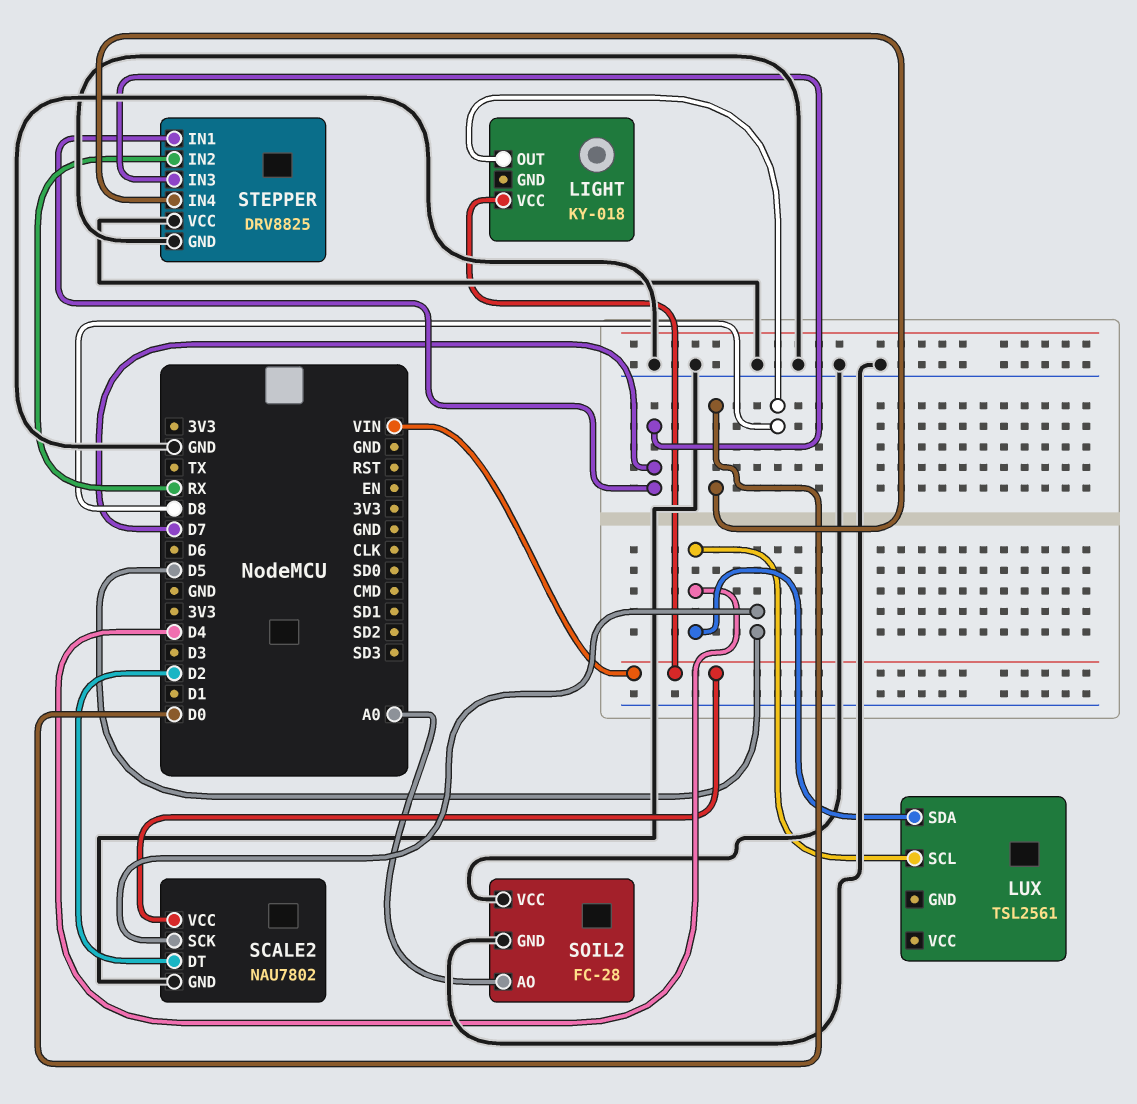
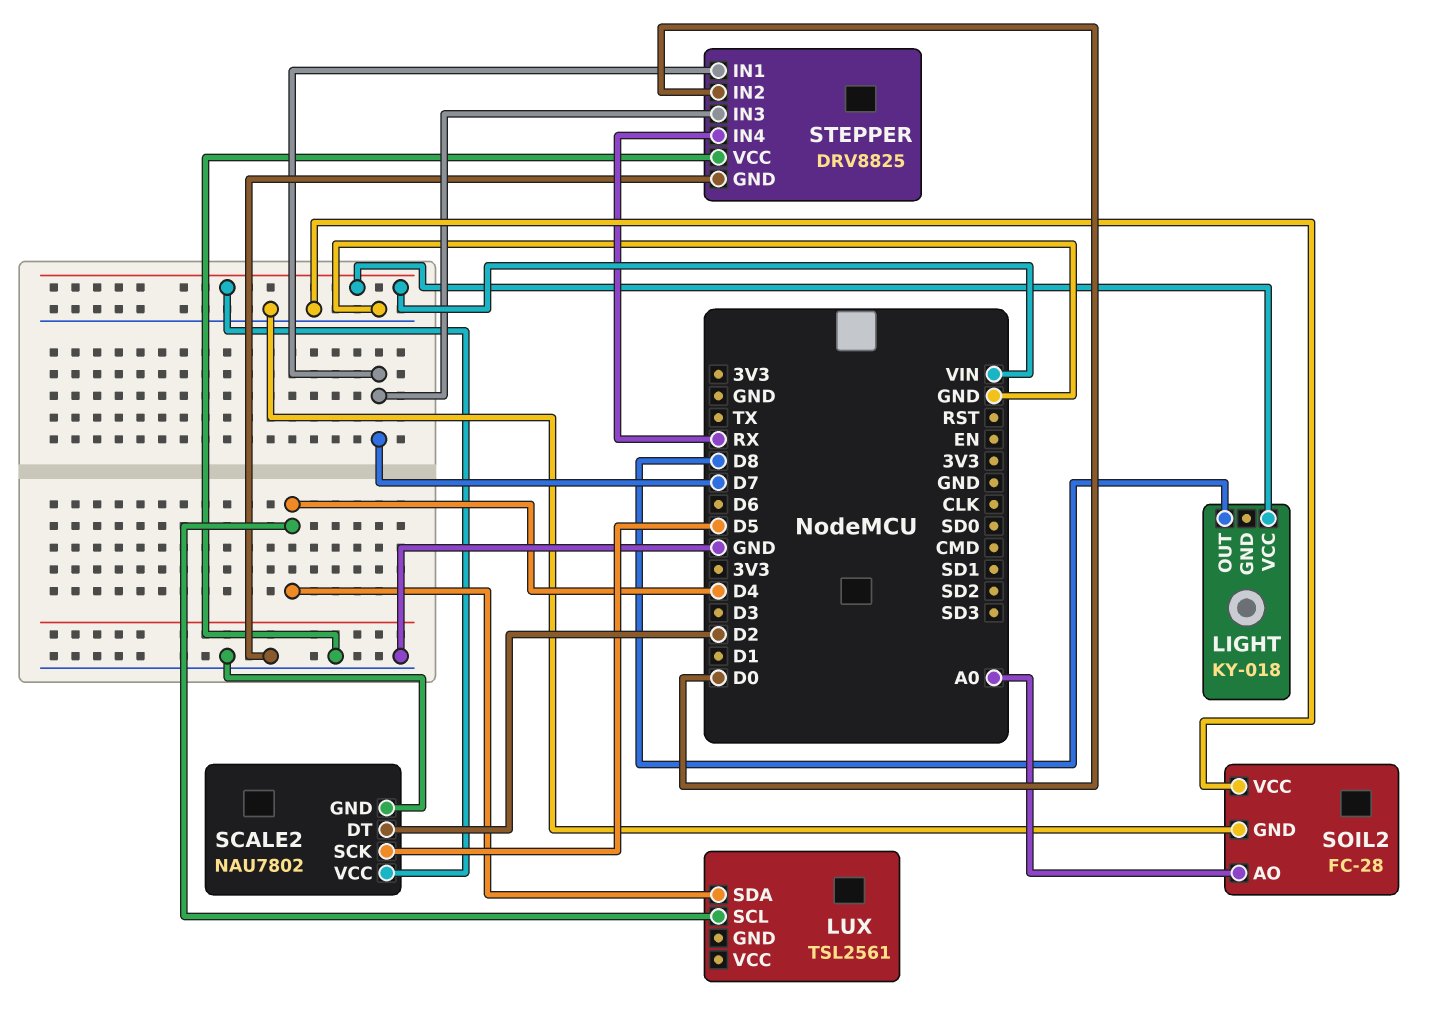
STEPPER pin IN2: RX -> D0
STEPPER pin IN4: D0 -> RX

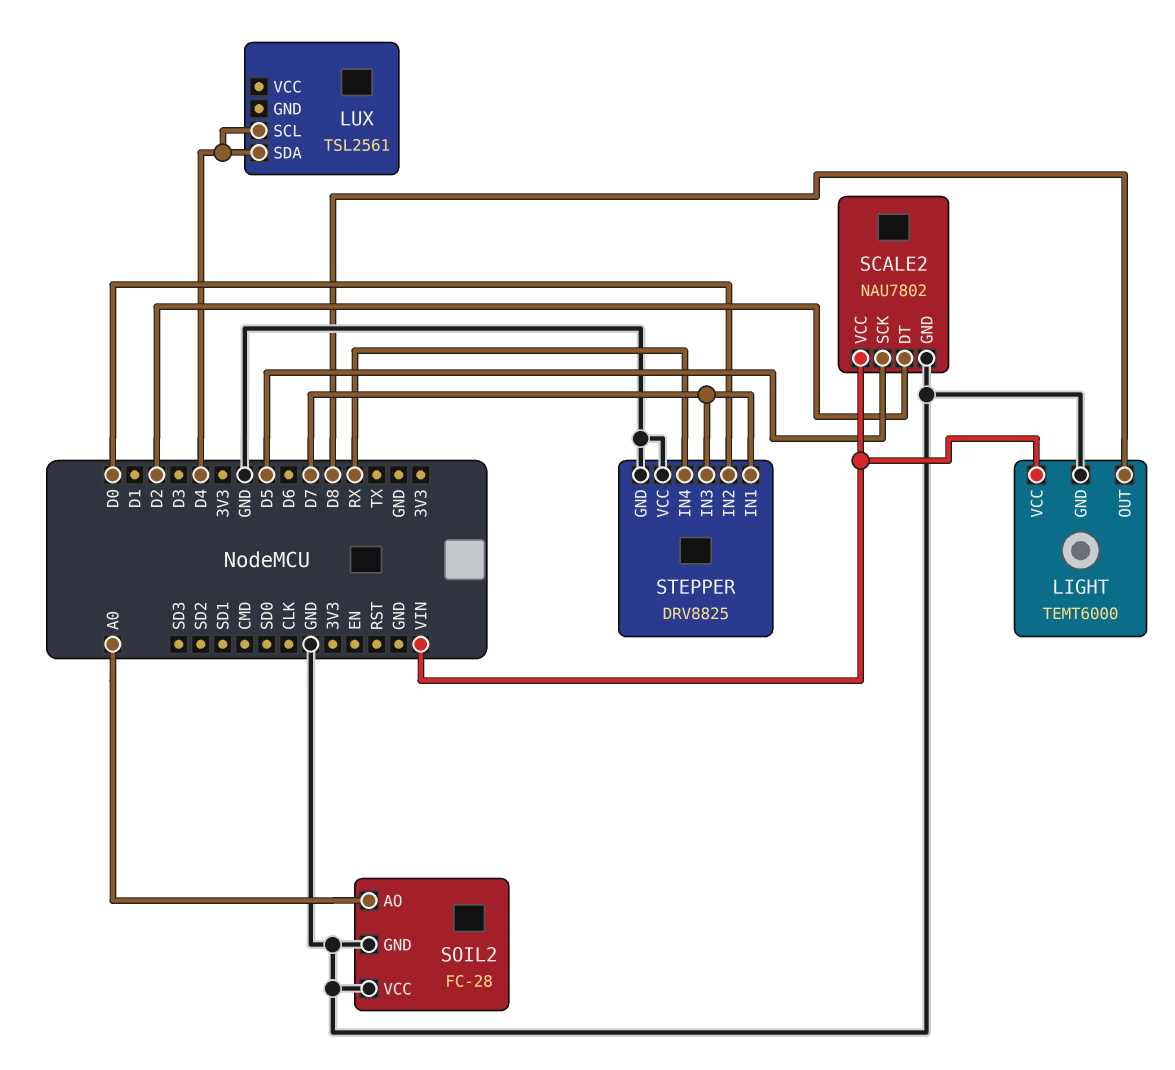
LIGHT: KY-018 -> TEMT6000
LIGHT pin GND: none -> GND

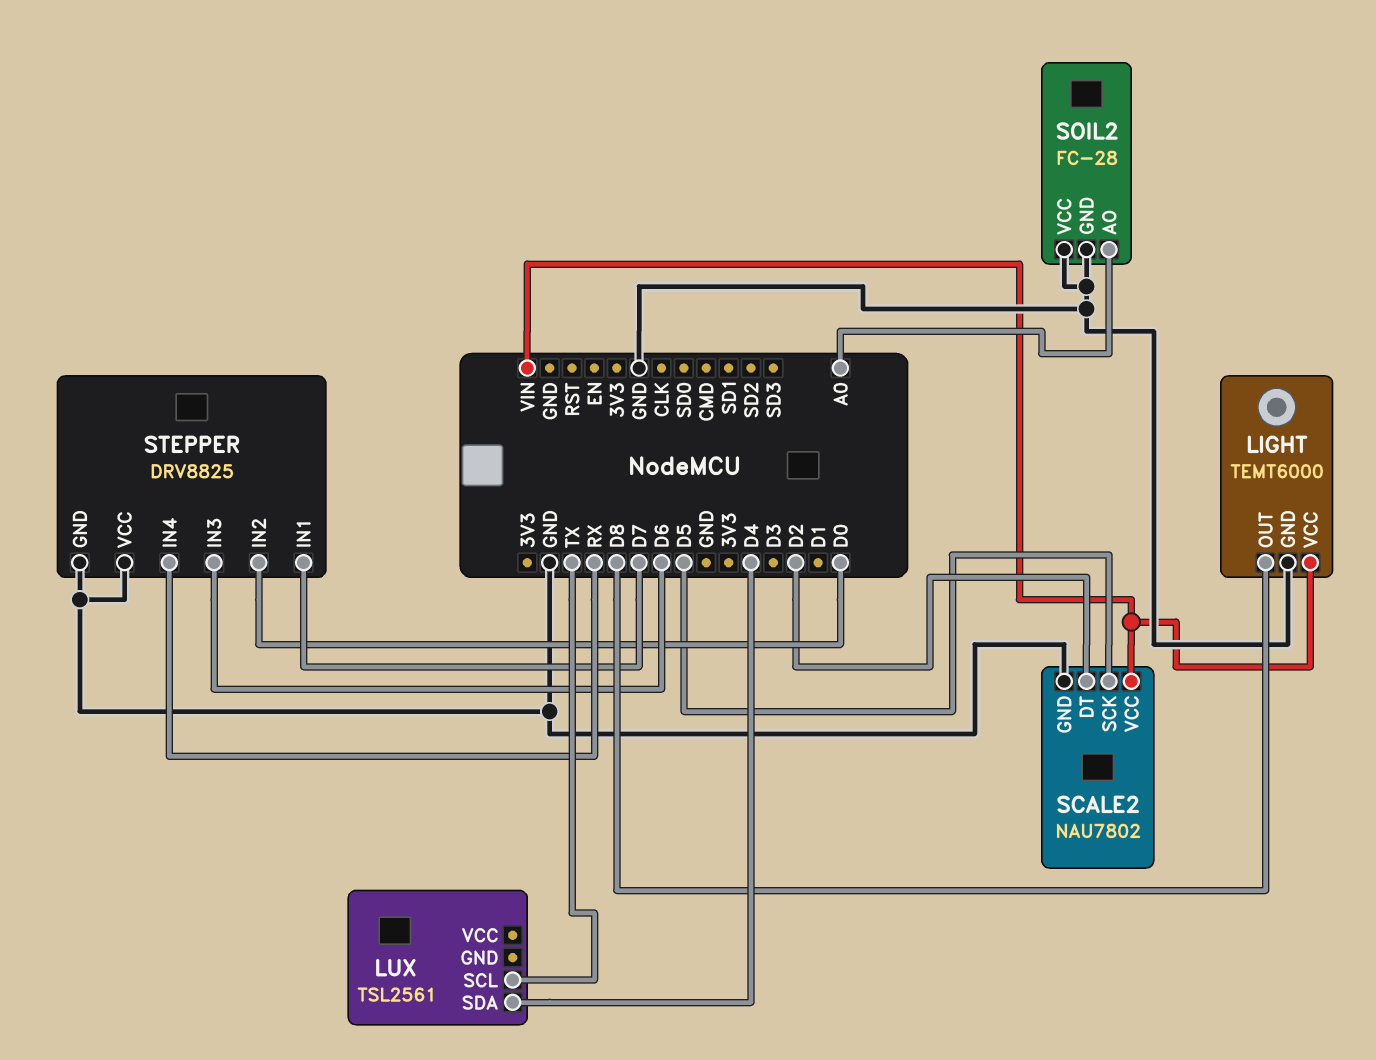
LUX pin SCL: D4 -> TX
STEPPER pin IN3: D7 -> D6

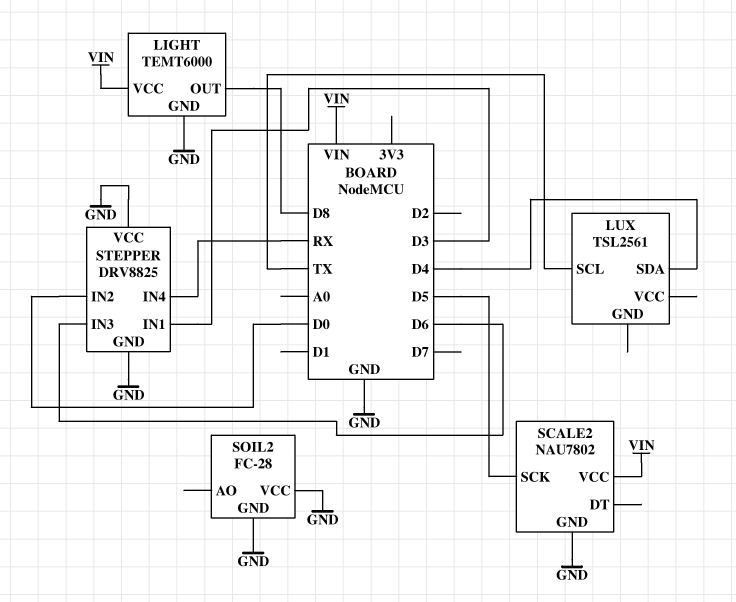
SCALE2 pin DT: D2 -> none
SOIL2 pin AO: A0 -> none
STEPPER pin IN1: D7 -> D3

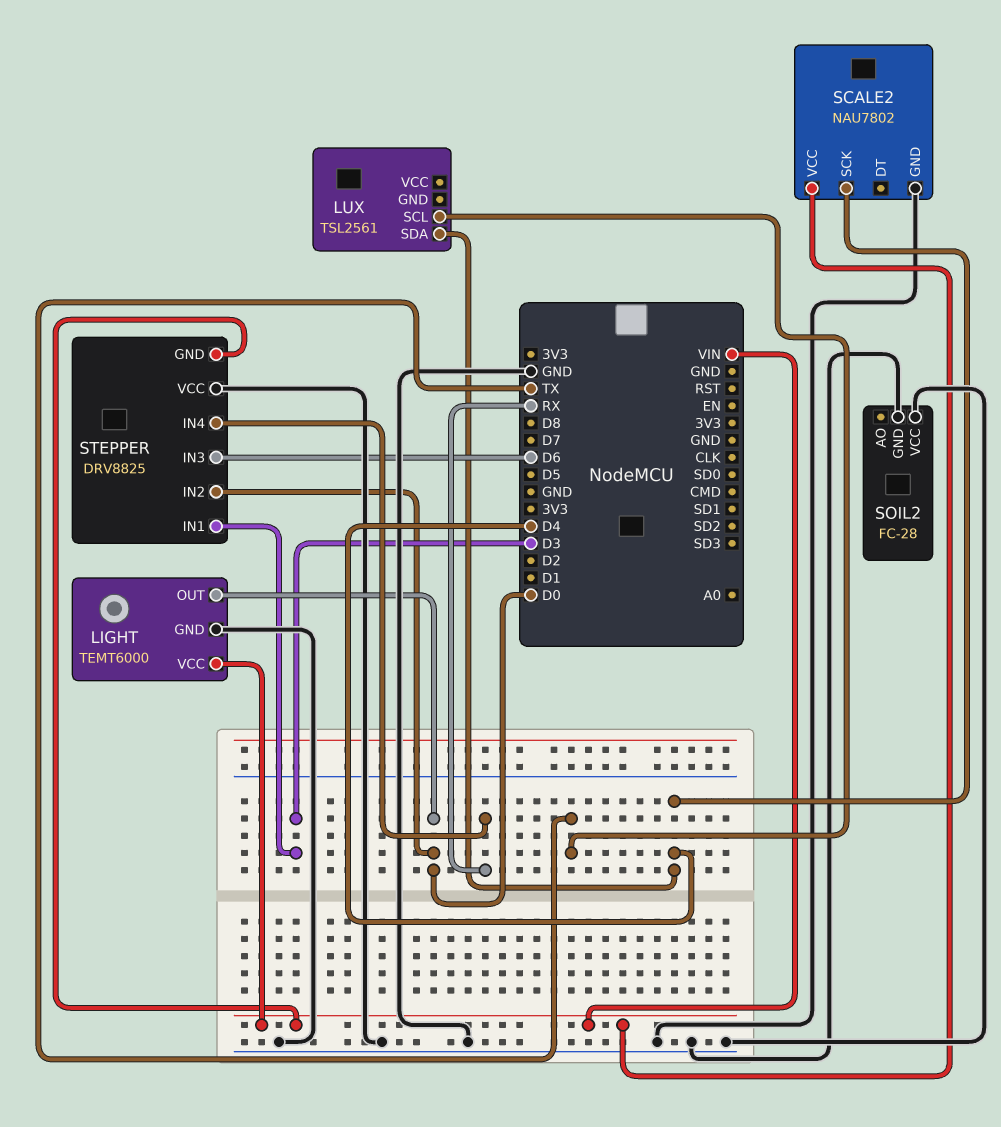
LIGHT pin OUT: D8 -> D0
SCALE2 pin SCK: D5 -> D4
STEPPER pin GND: GND -> VIN

